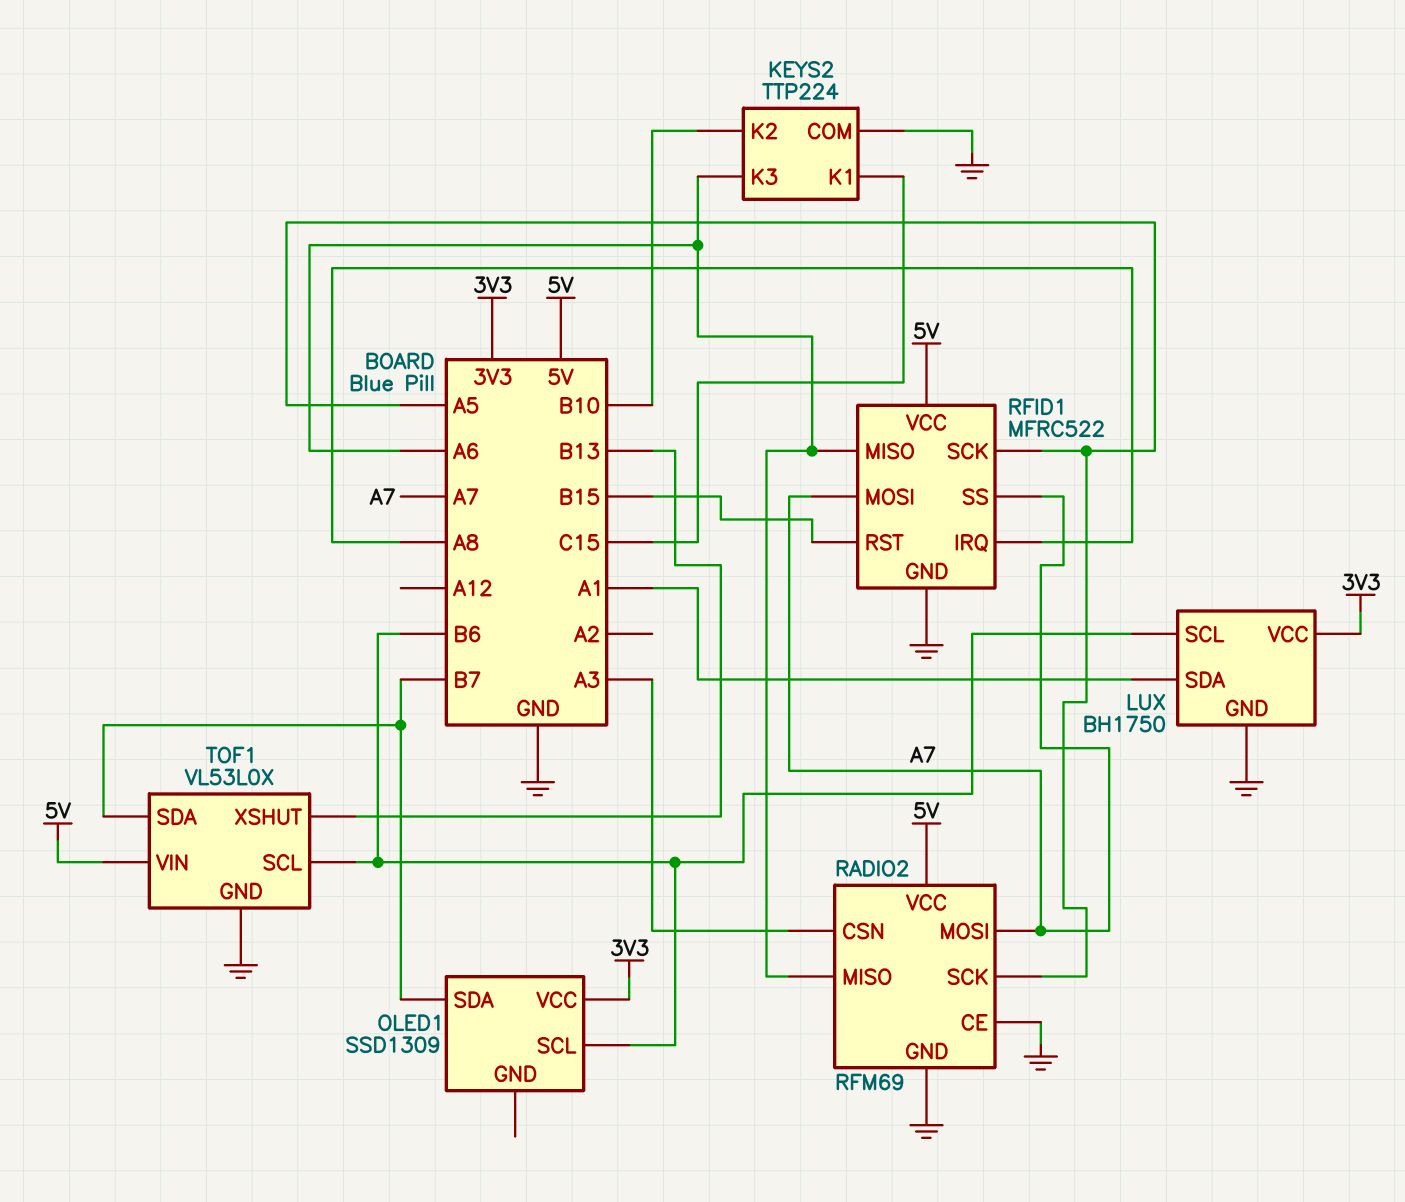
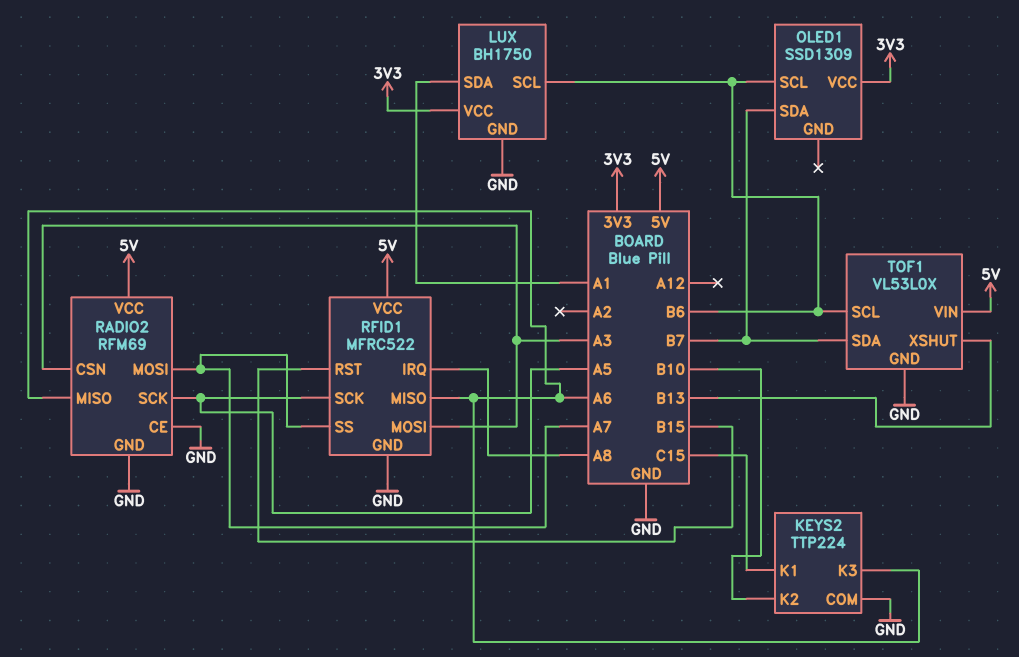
RFID1 pin MOSI: A7 -> A3

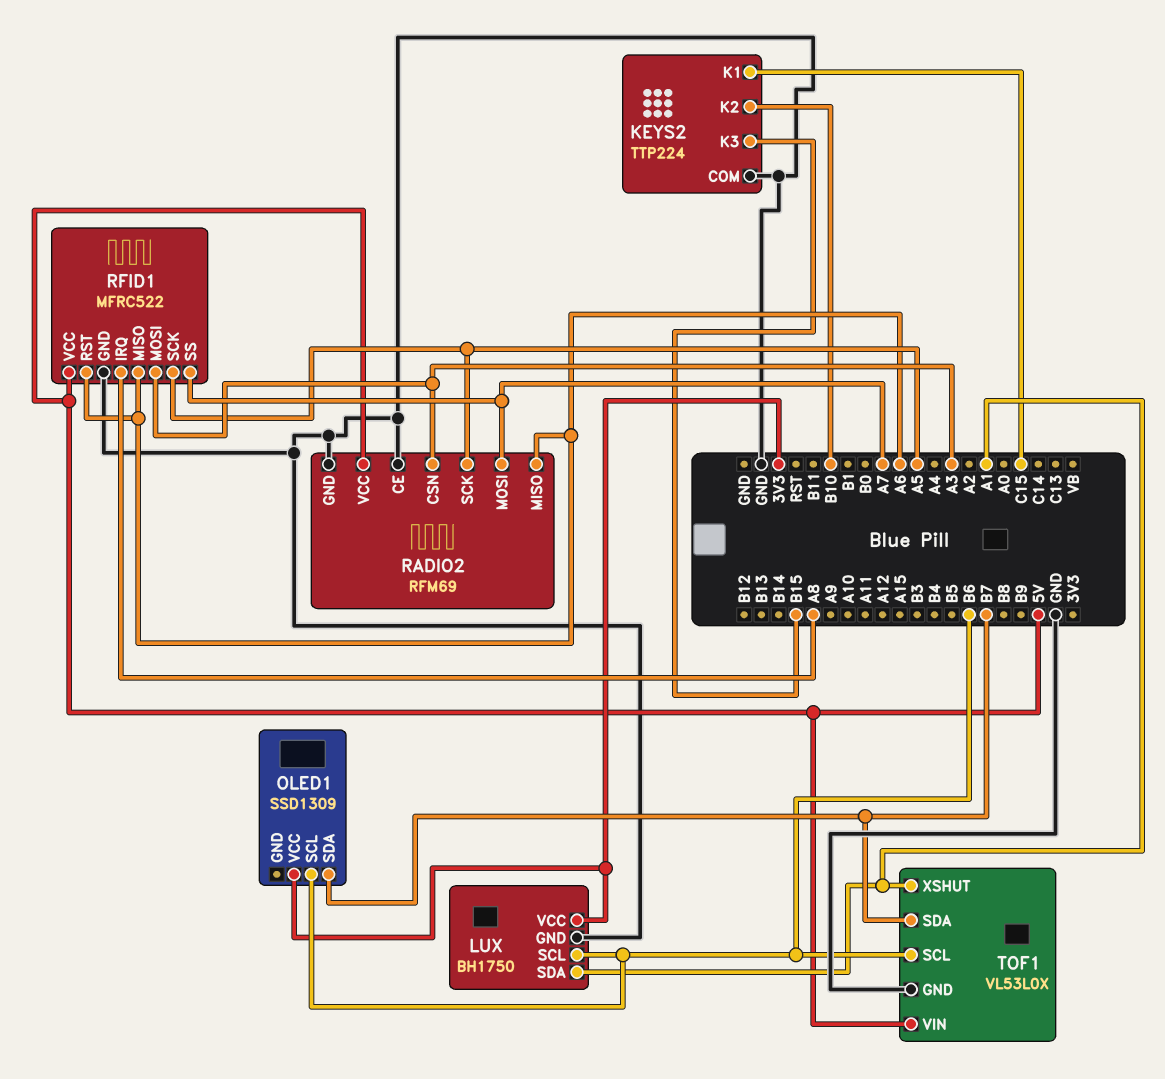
KEYS2 pin K3: A6 -> B15
RFID1 pin RST: B15 -> A6
TOF1 pin XSHUT: B13 -> A1

